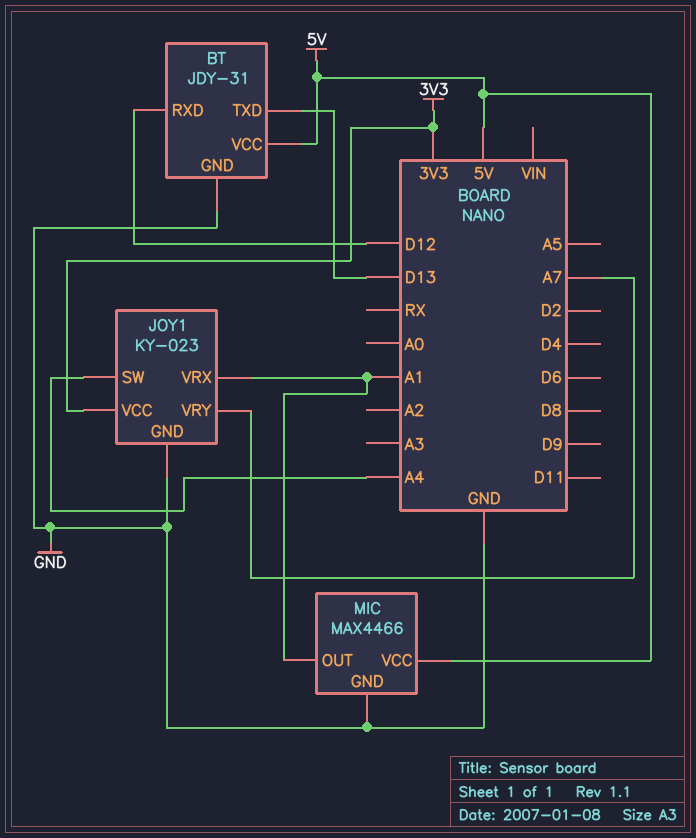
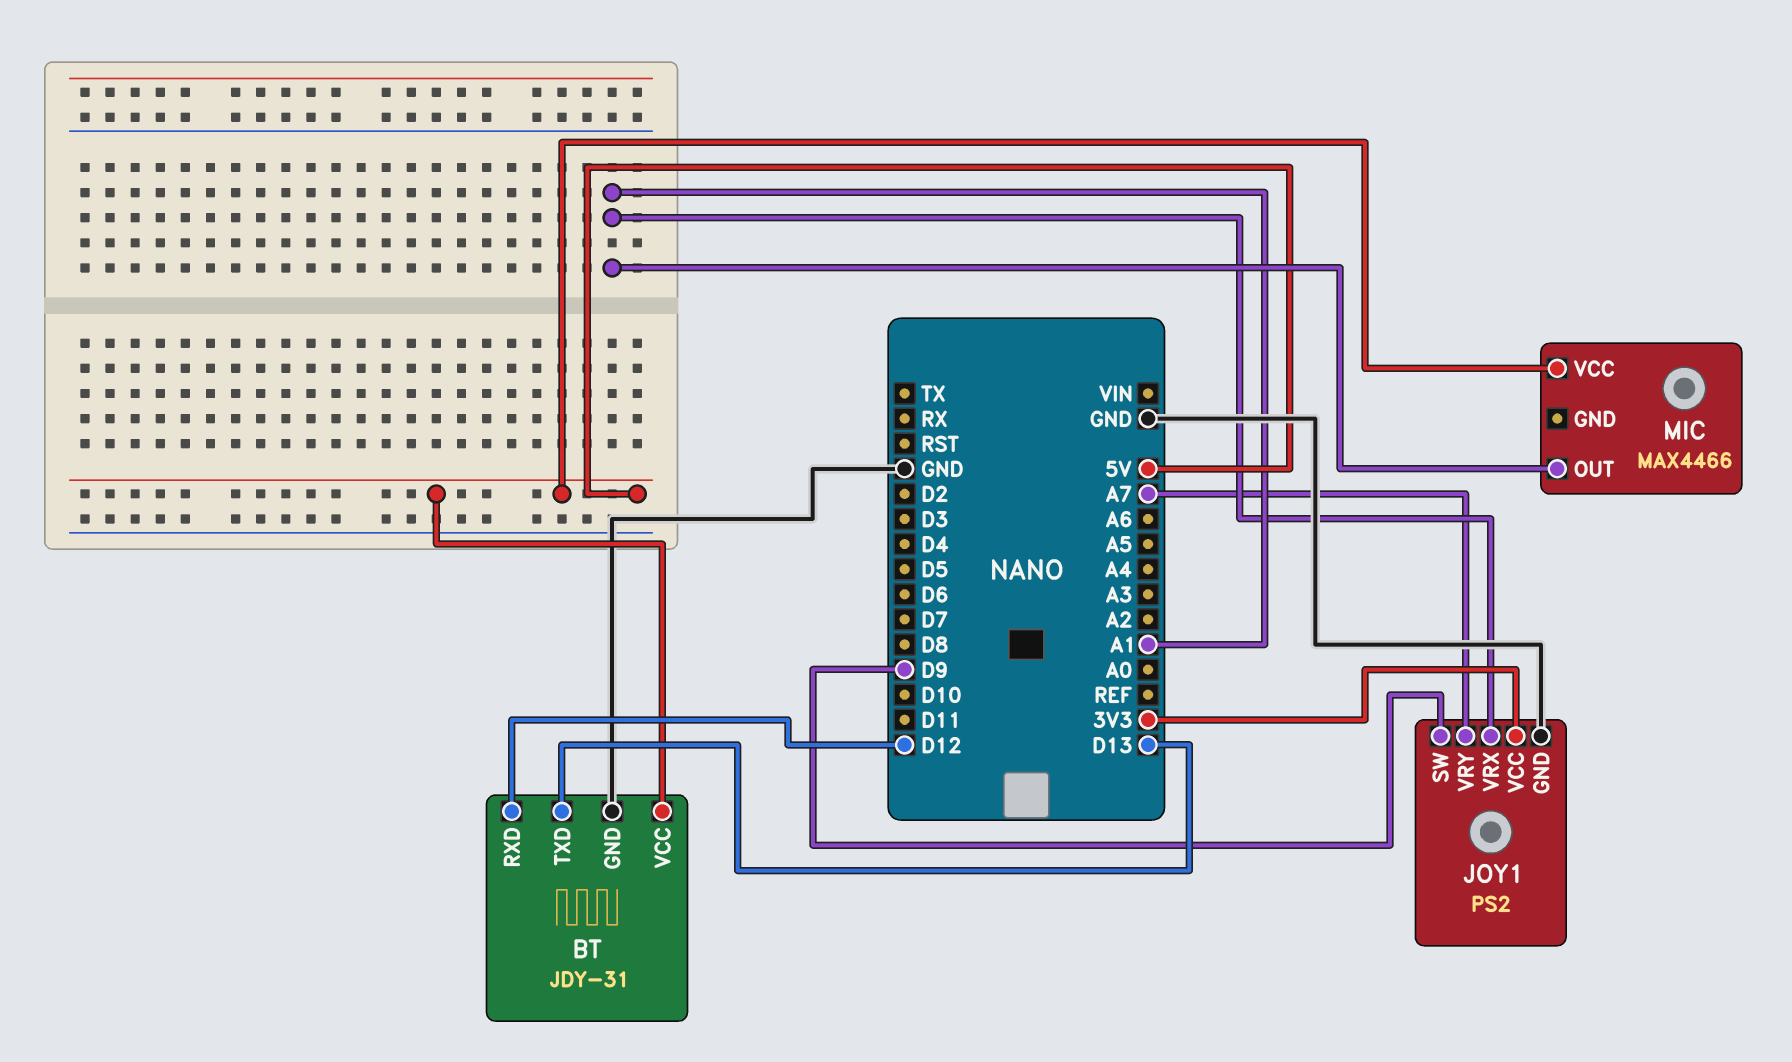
JOY1: KY-023 -> PS2
JOY1 pin SW: A4 -> D9
MIC pin GND: GND -> none

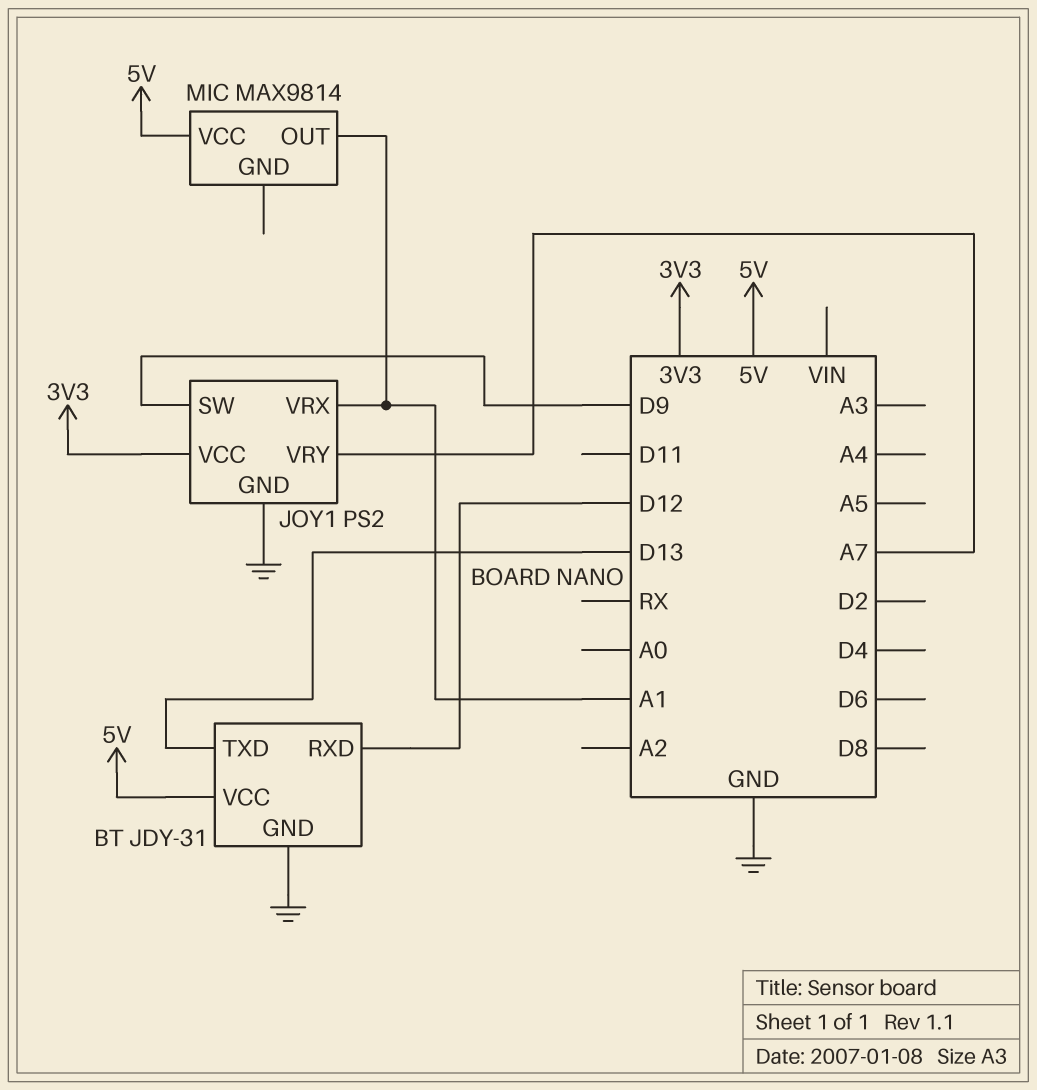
MIC: MAX4466 -> MAX9814

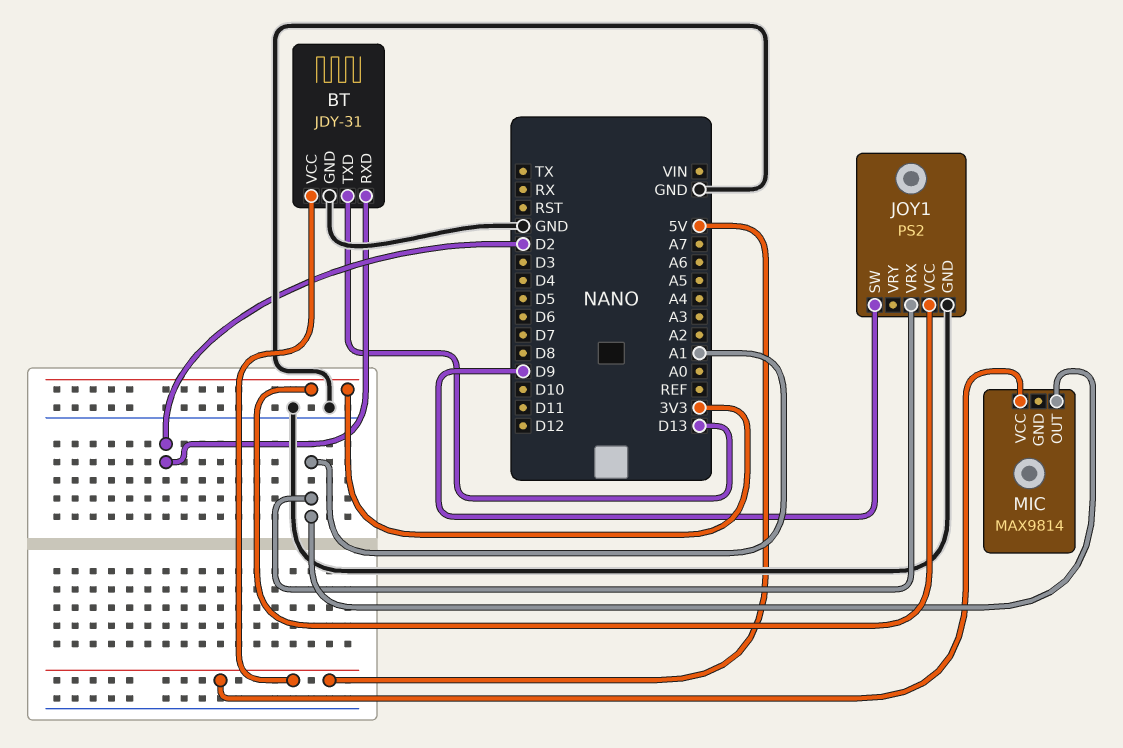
BT pin RXD: D12 -> D2
JOY1 pin VRY: A7 -> none

